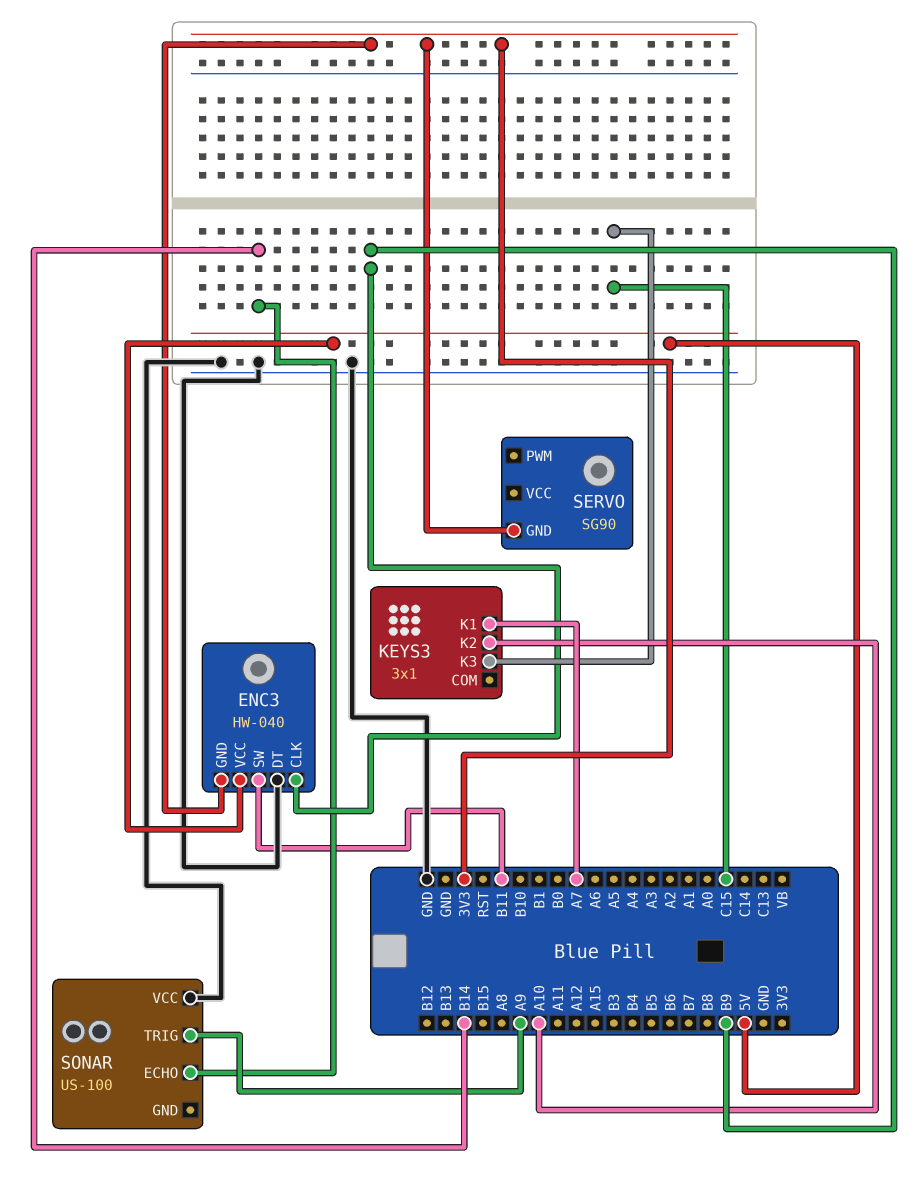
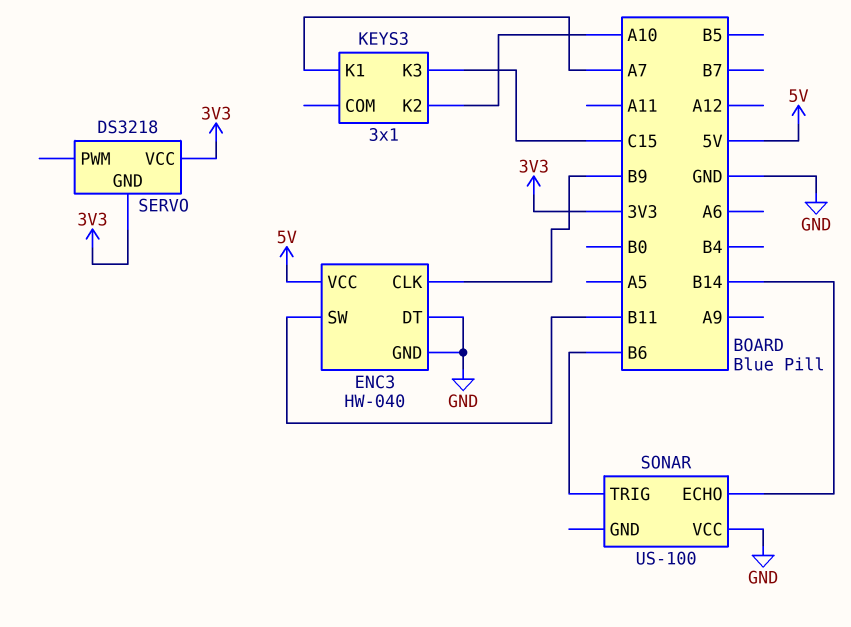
ENC3 pin GND: 3V3 -> GND
SERVO: SG90 -> DS3218
SERVO pin VCC: none -> 3V3
SONAR pin TRIG: A9 -> B6

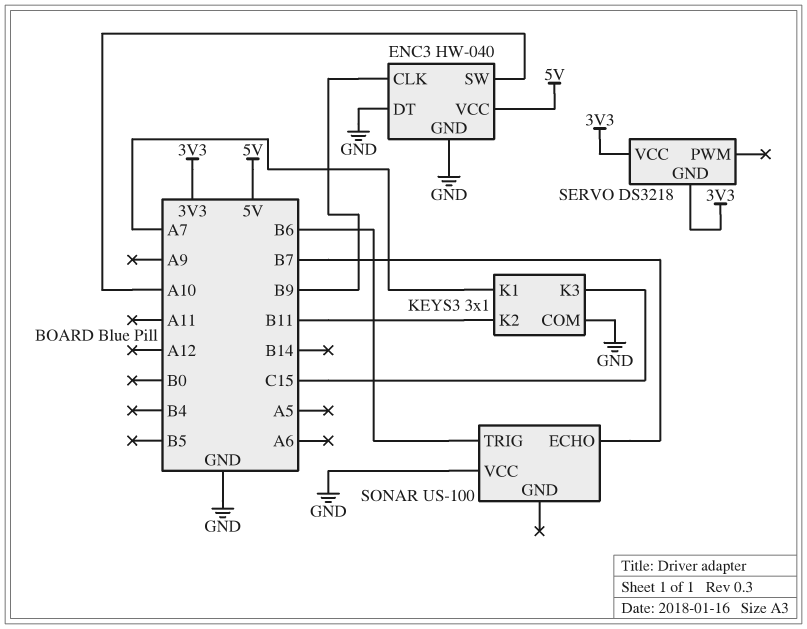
ENC3 pin SW: B11 -> A10
KEYS3 pin COM: none -> GND
KEYS3 pin K2: A10 -> B11
SONAR pin ECHO: B14 -> B7

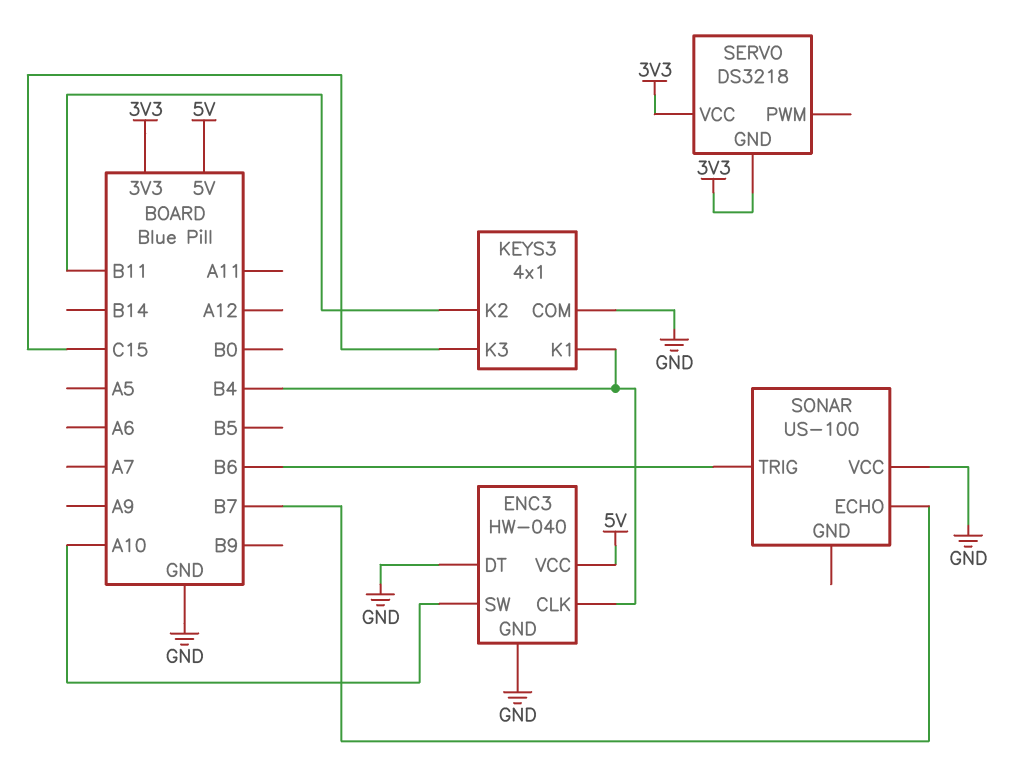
ENC3 pin CLK: B9 -> B4
KEYS3: 3x1 -> 4x1
KEYS3 pin K1: A7 -> B4

